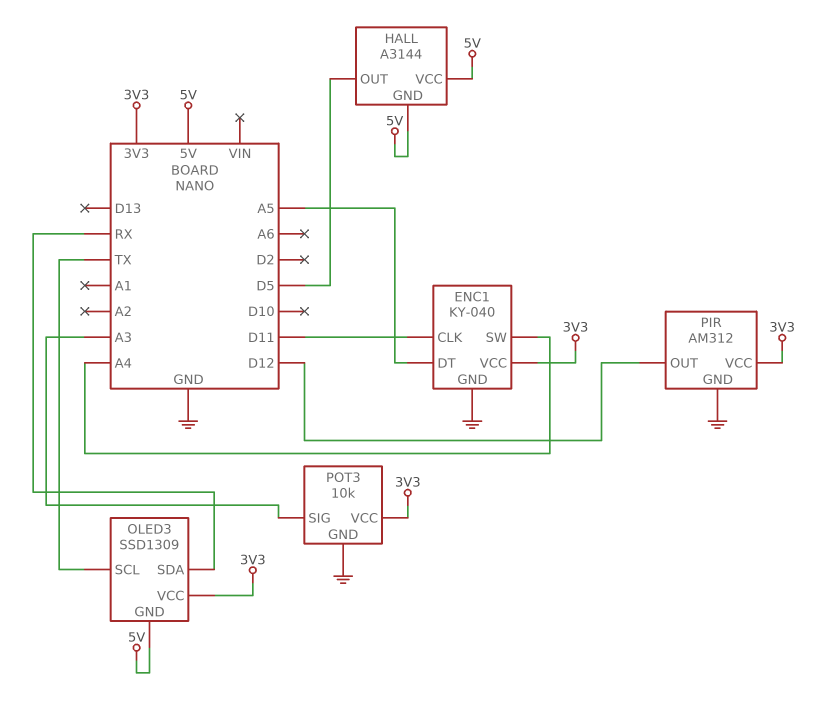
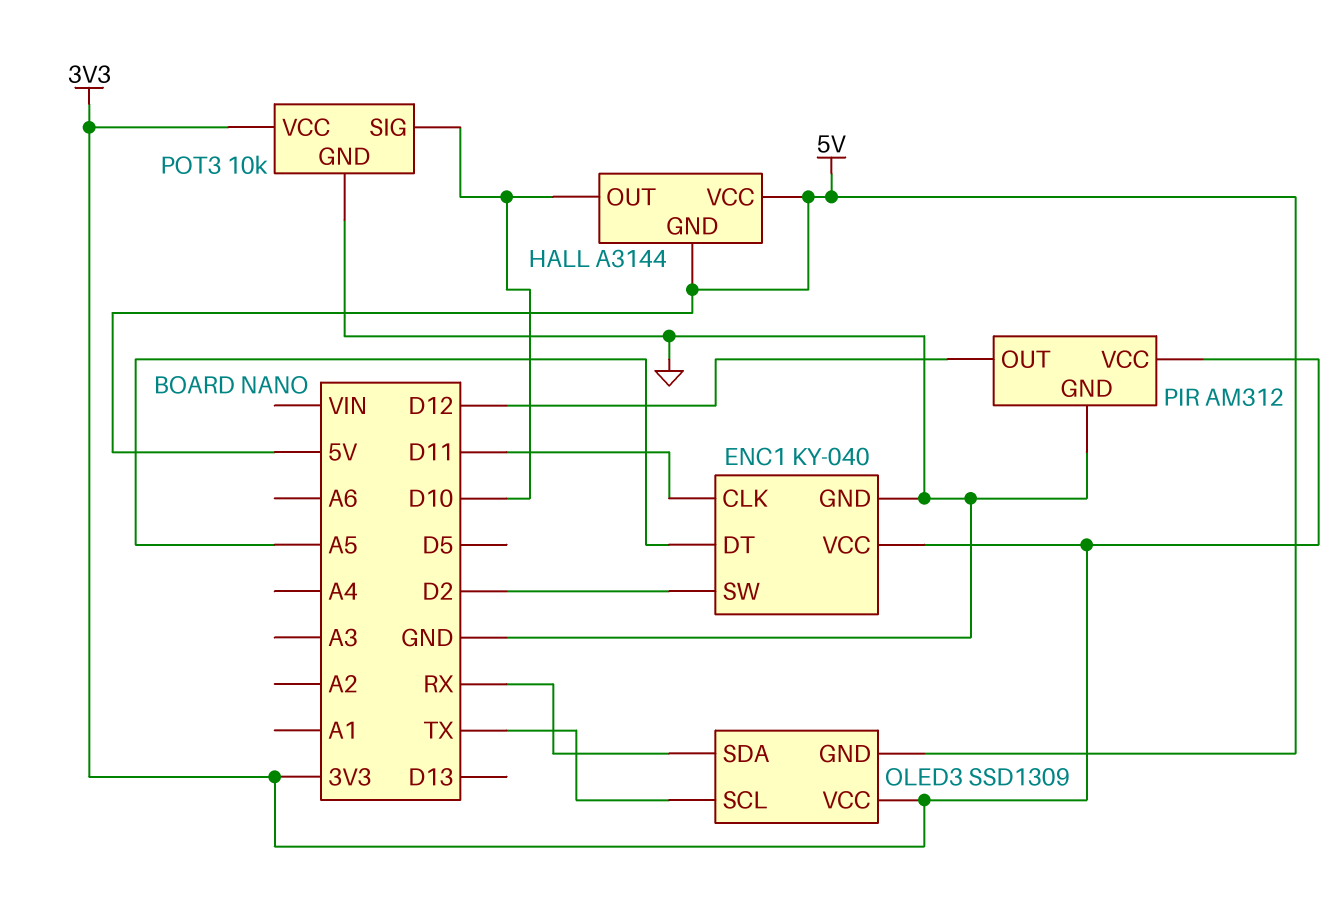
ENC1 pin SW: A4 -> D2
HALL pin OUT: D5 -> D10
POT3 pin SIG: A3 -> D10

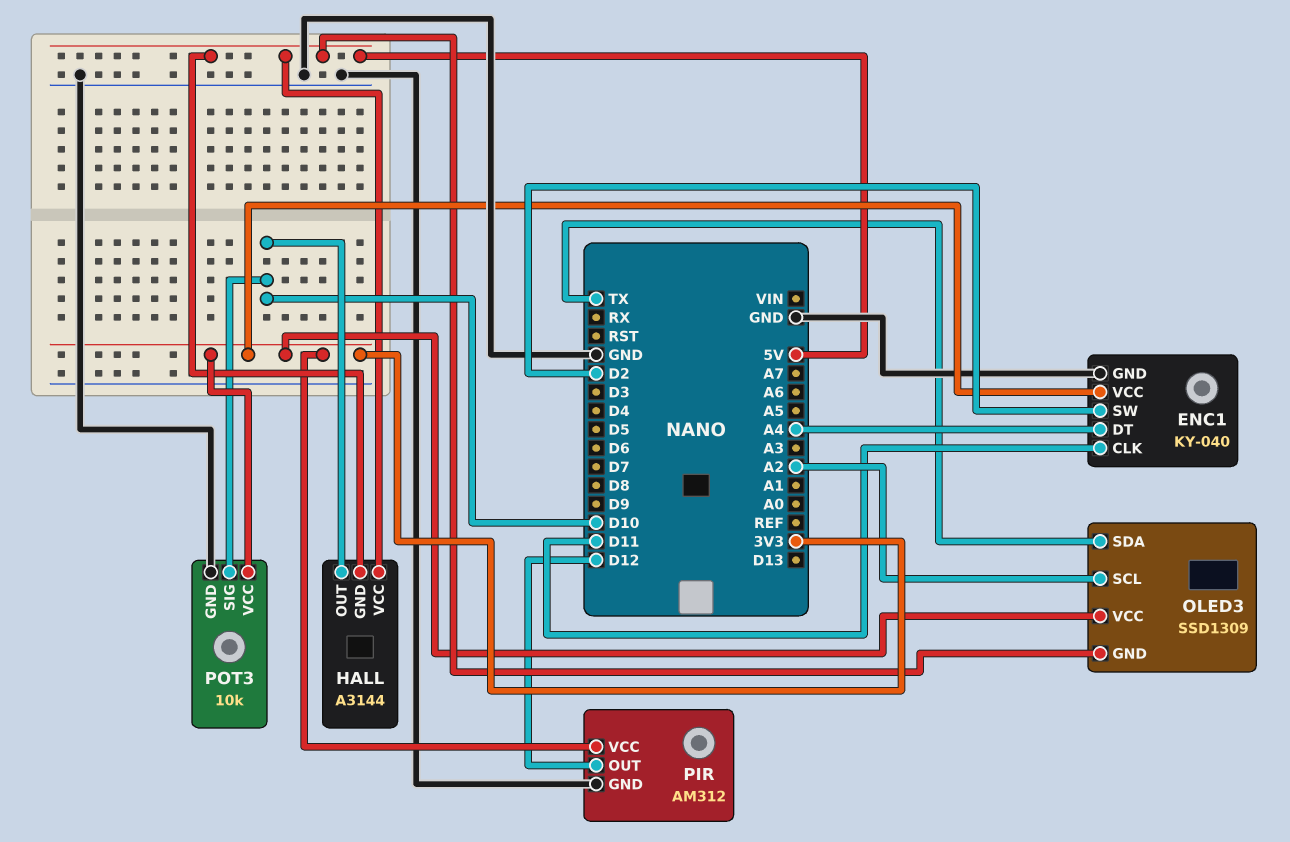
ENC1 pin DT: A5 -> A4
OLED3 pin SCL: TX -> A2
OLED3 pin SDA: RX -> TX

